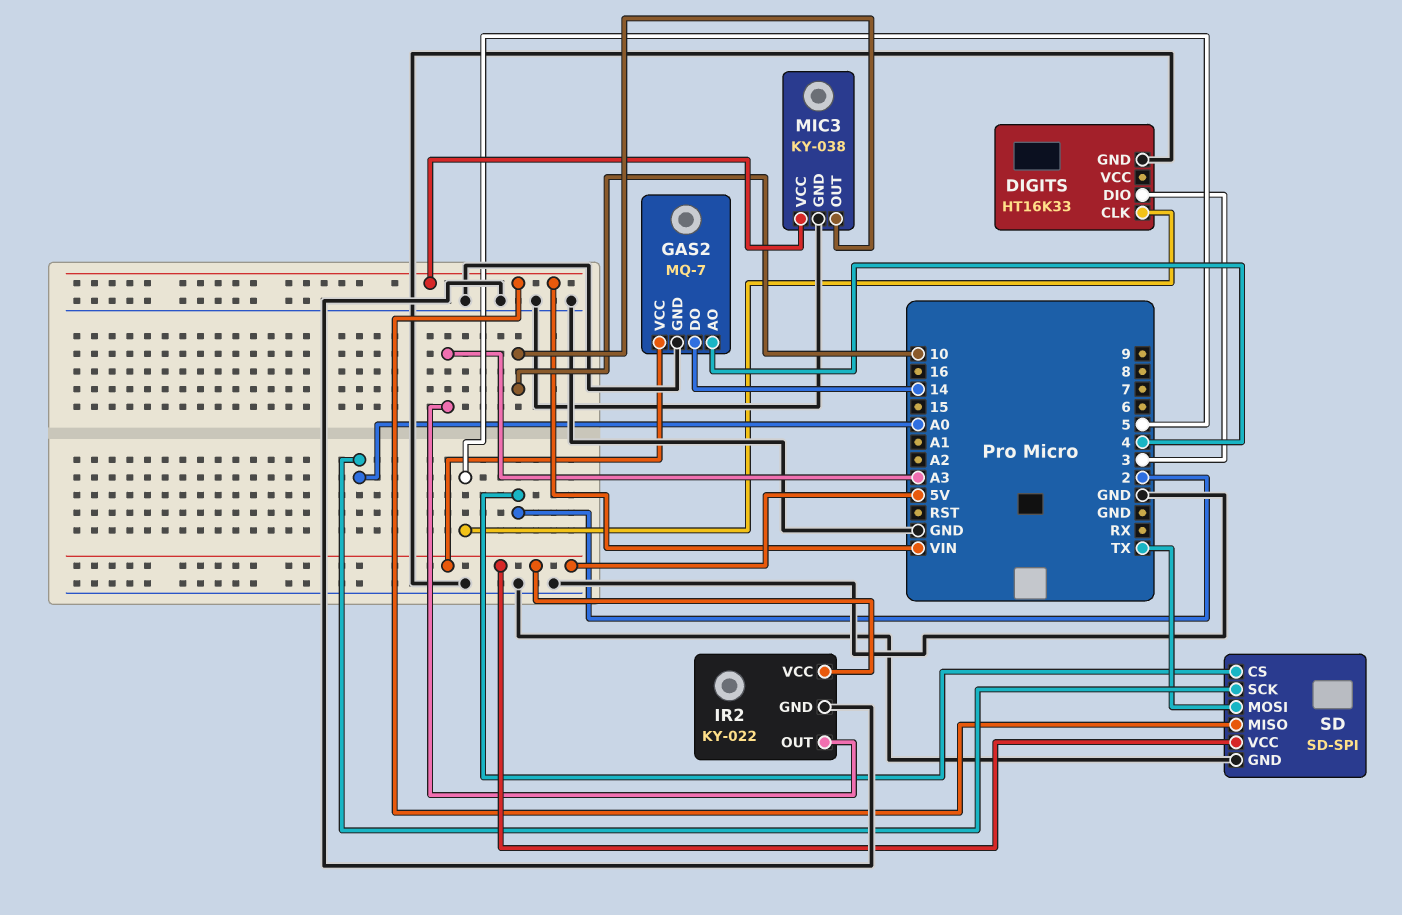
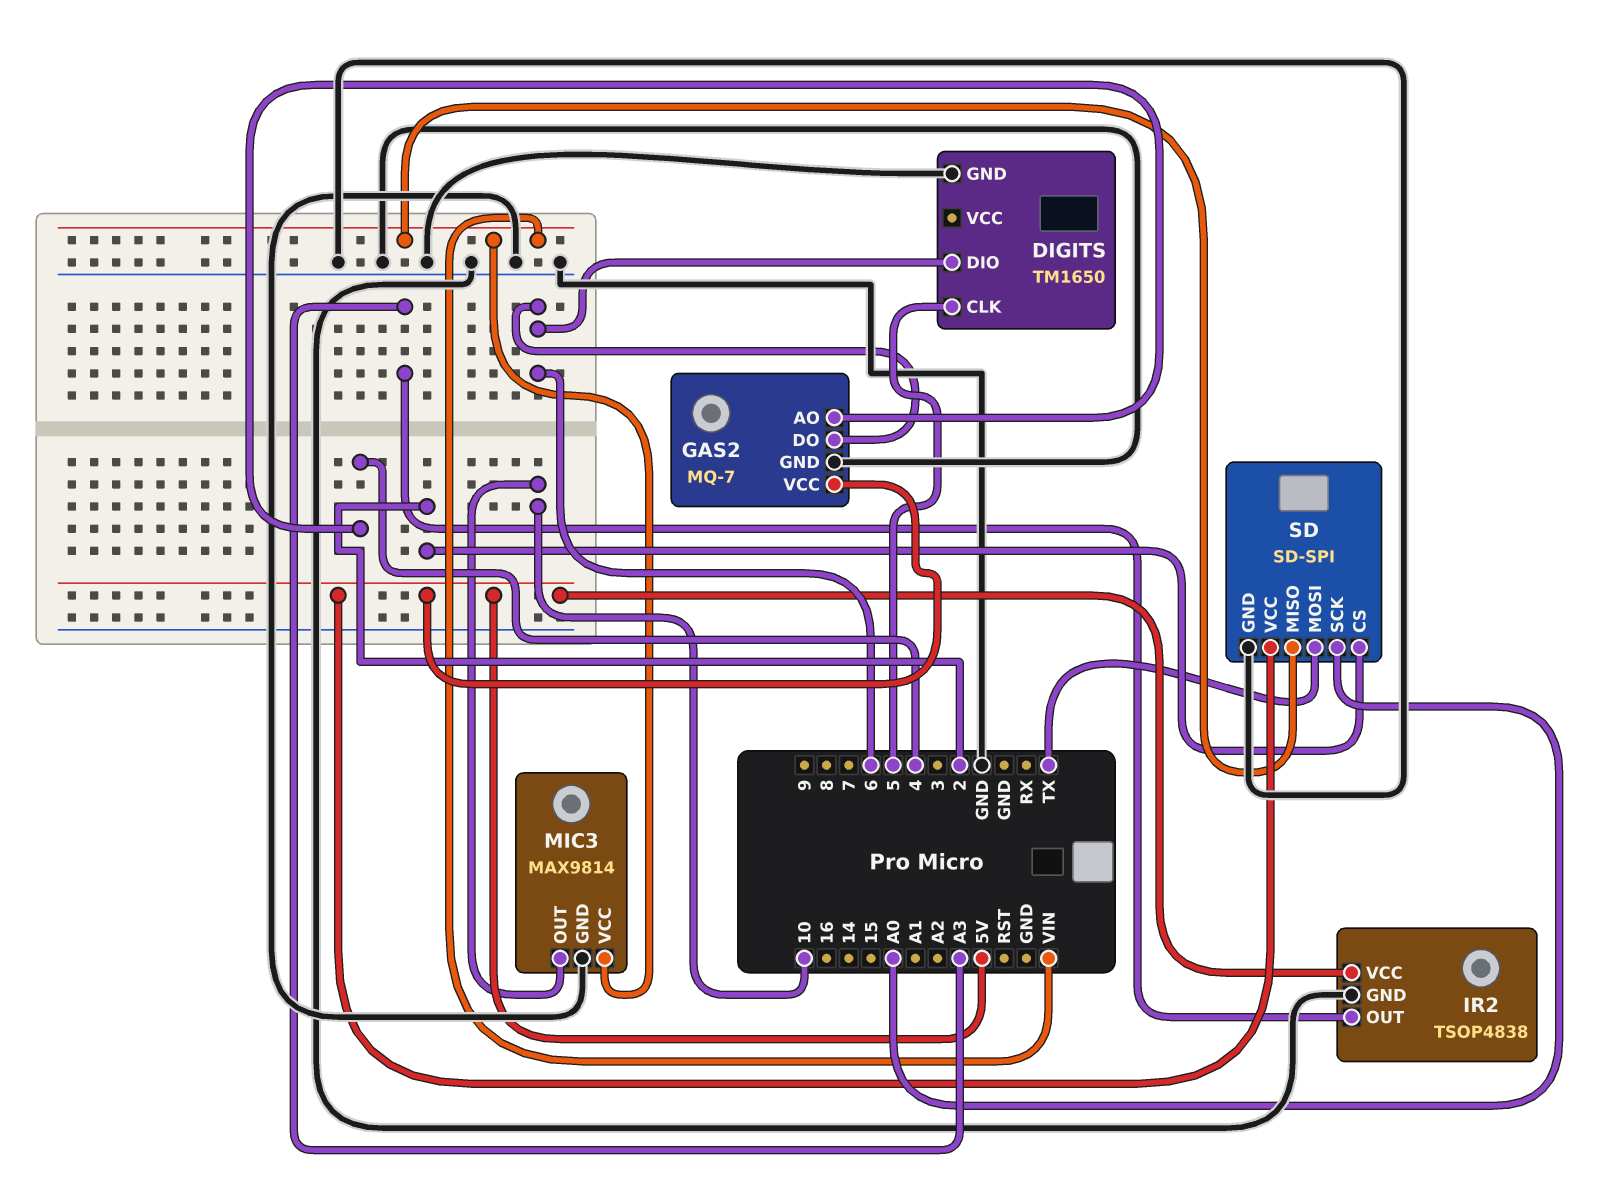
DIGITS: HT16K33 -> TM1650
DIGITS pin DIO: 3 -> 6
GAS2 pin DO: 14 -> 6
IR2: KY-022 -> TSOP4838
MIC3: KY-038 -> MAX9814

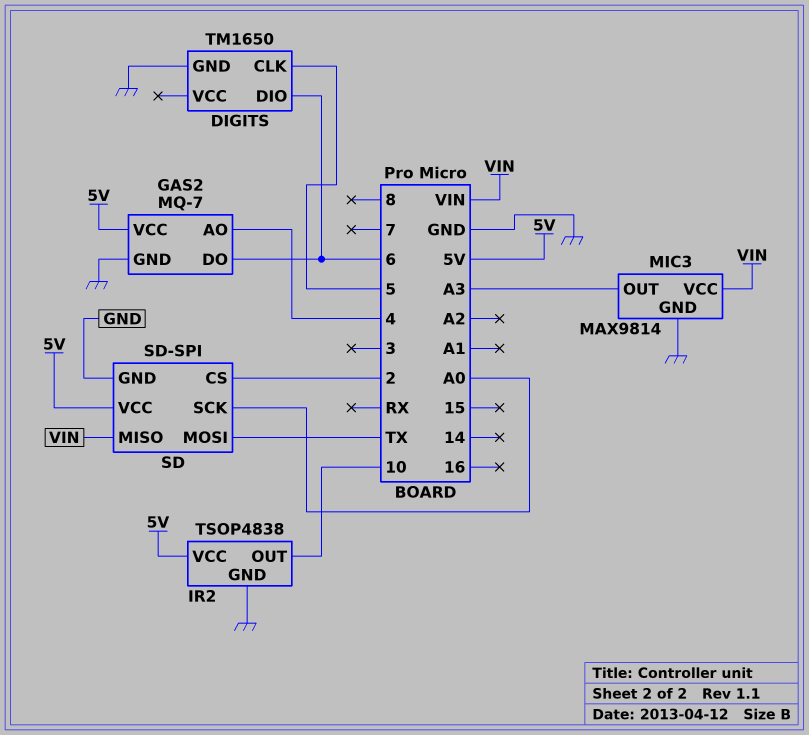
IR2 pin OUT: A3 -> 10
MIC3 pin OUT: 10 -> A3

